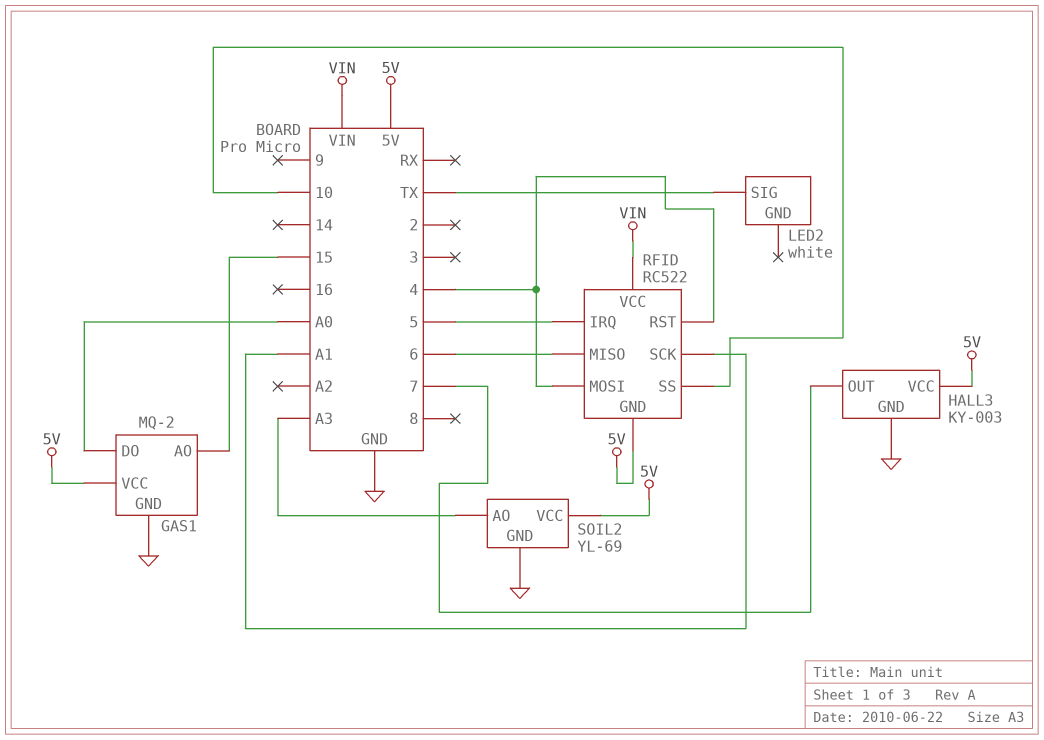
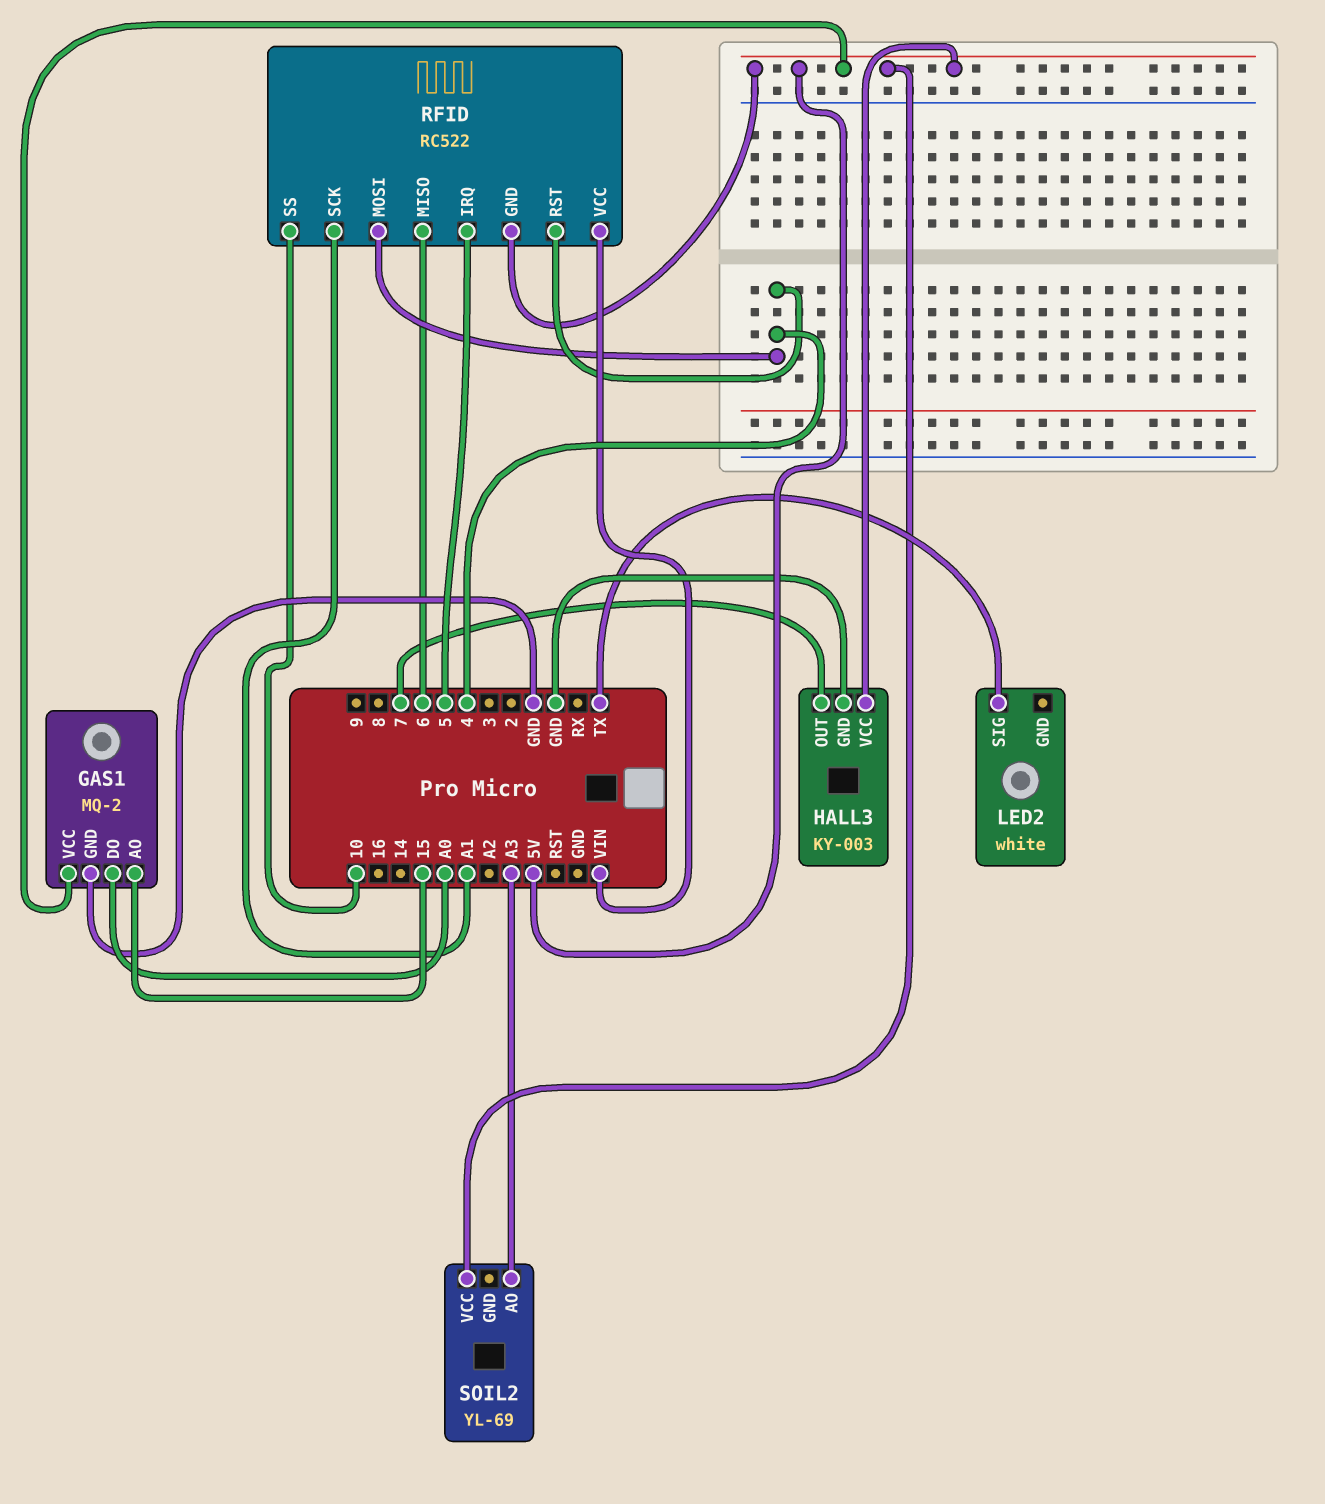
SOIL2 pin GND: GND -> none

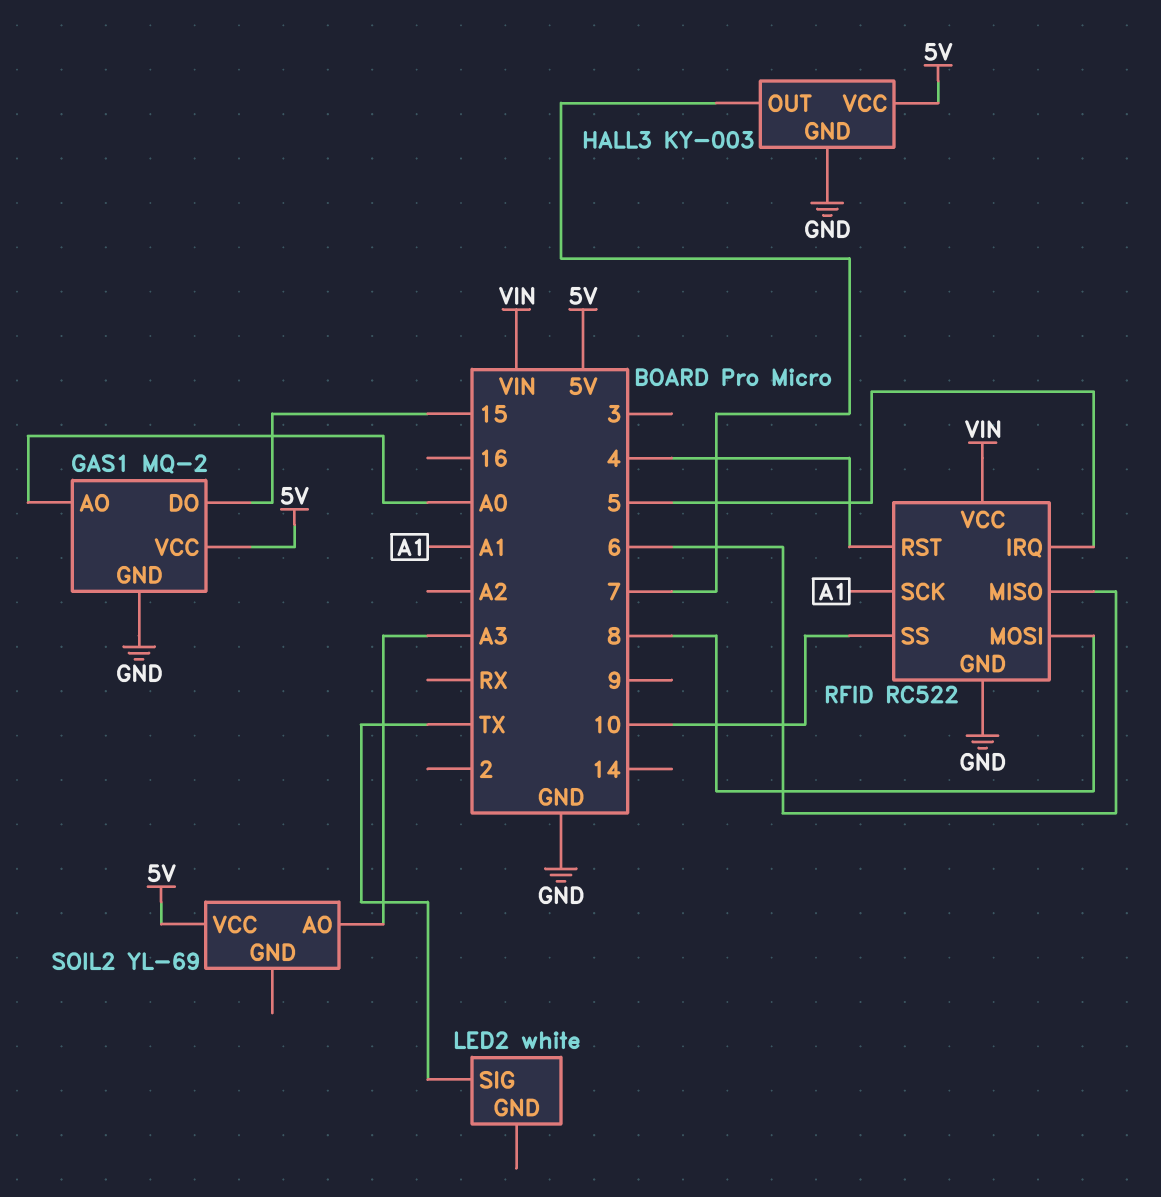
GAS1 pin AO: 15 -> A0
GAS1 pin DO: A0 -> 15
RFID pin GND: 5V -> GND
RFID pin MOSI: 4 -> 8

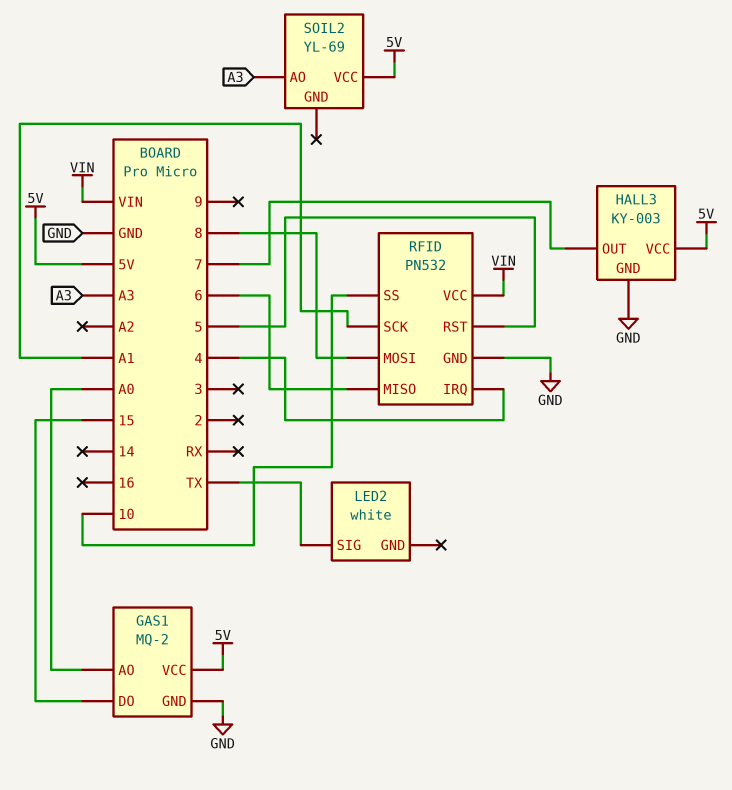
RFID: RC522 -> PN532
RFID pin IRQ: 5 -> 4
RFID pin RST: 4 -> 5

